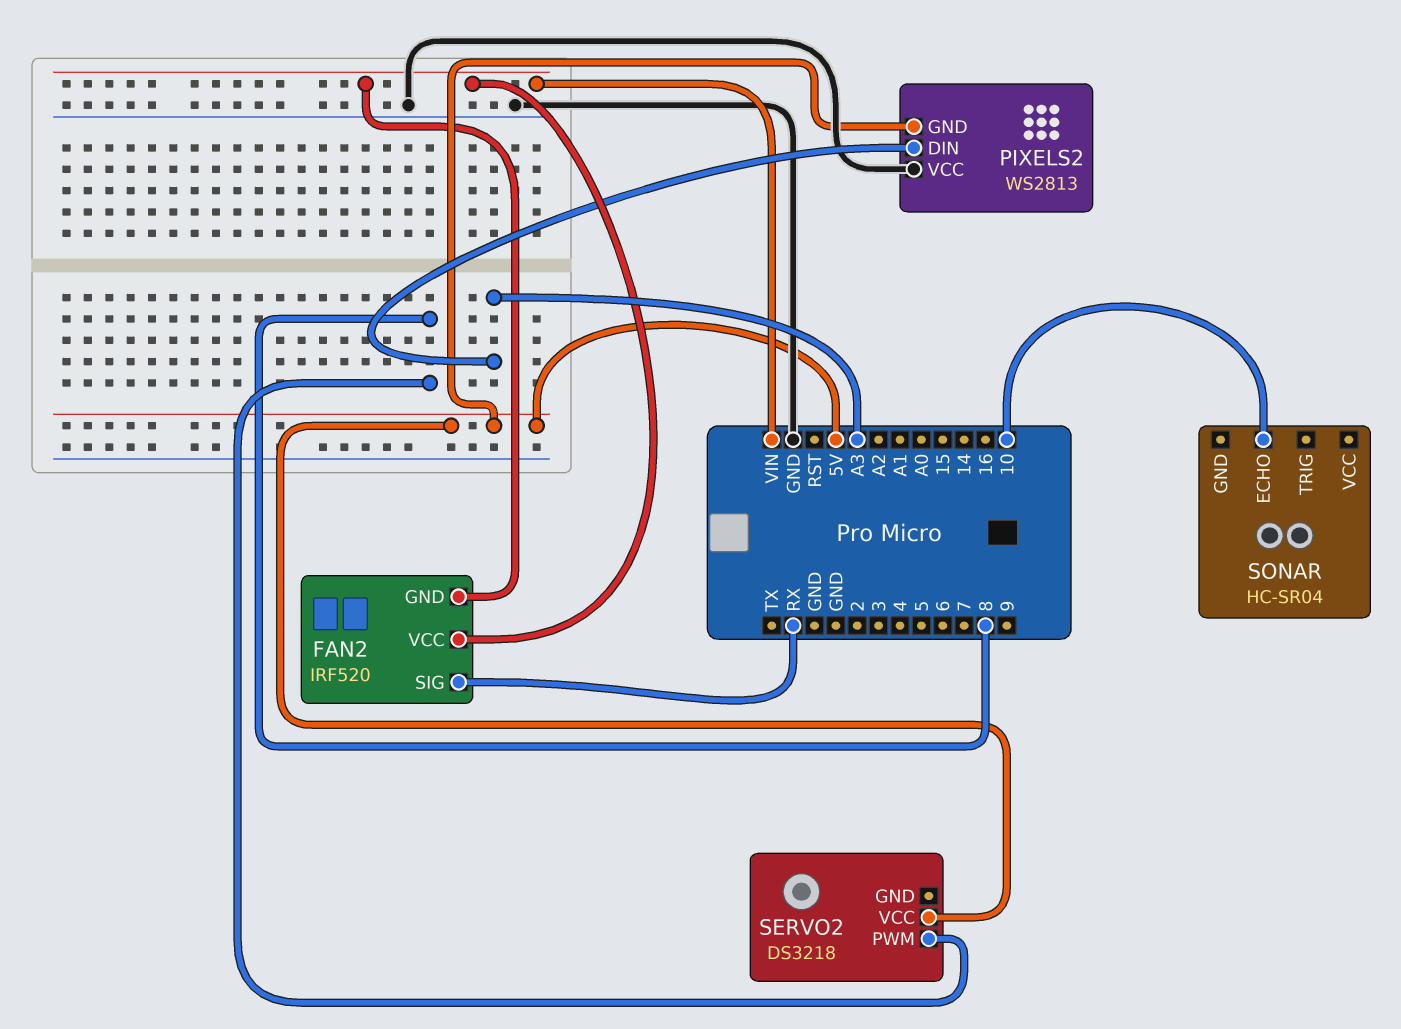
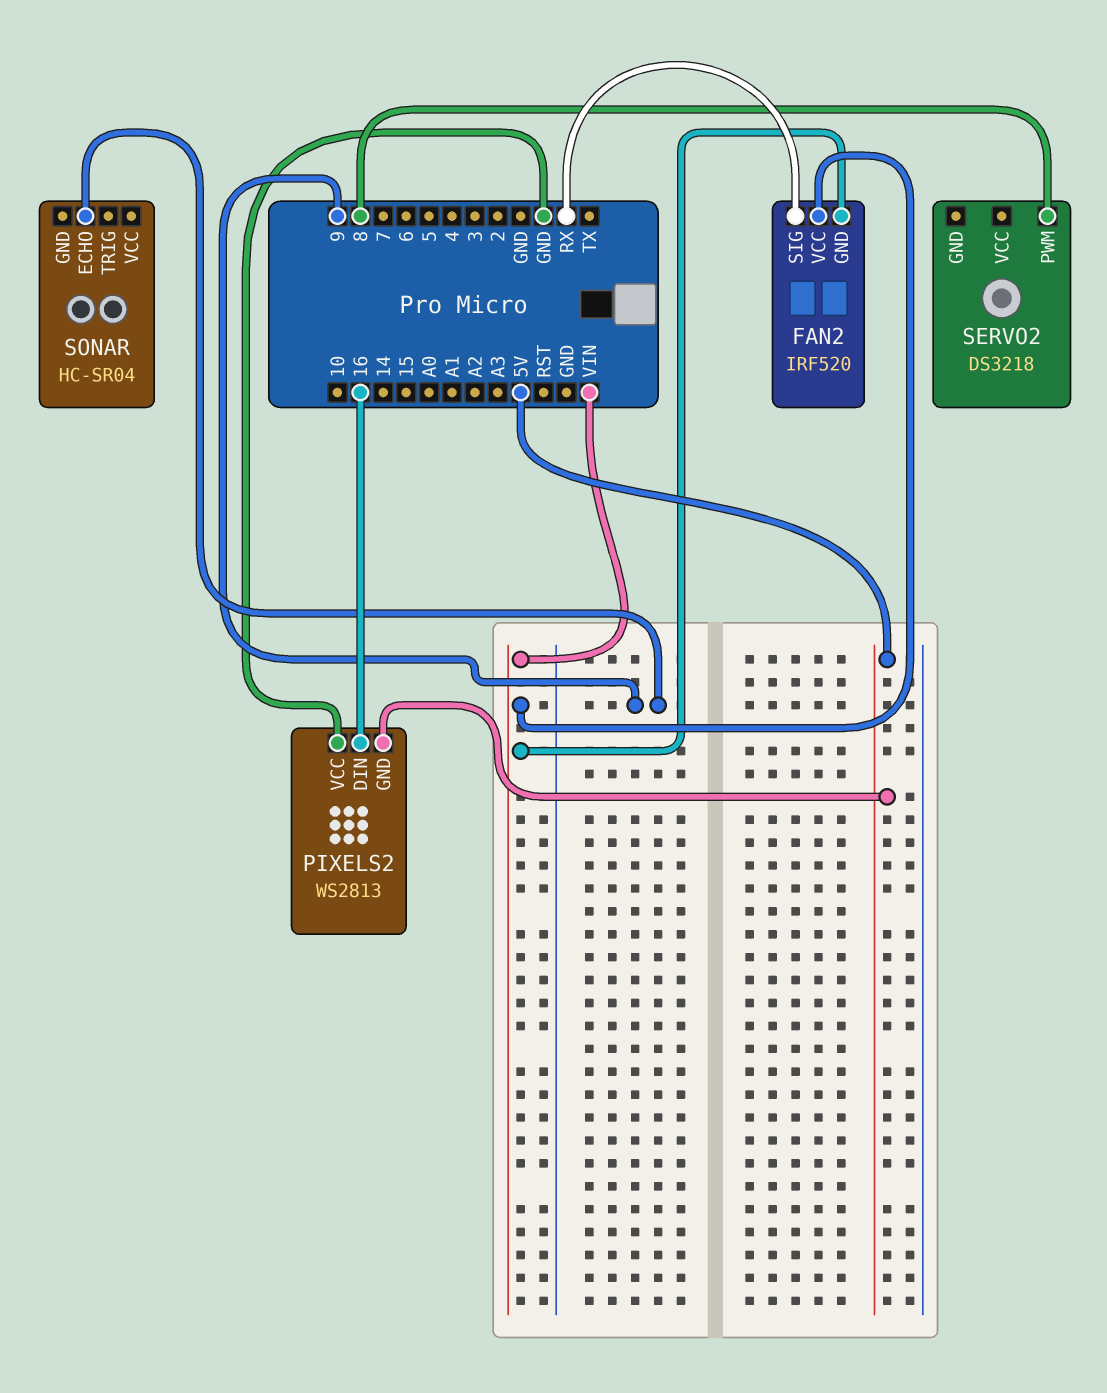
PIXELS2 pin DIN: A3 -> 16
SERVO2 pin VCC: 5V -> none
SONAR pin ECHO: 10 -> 9

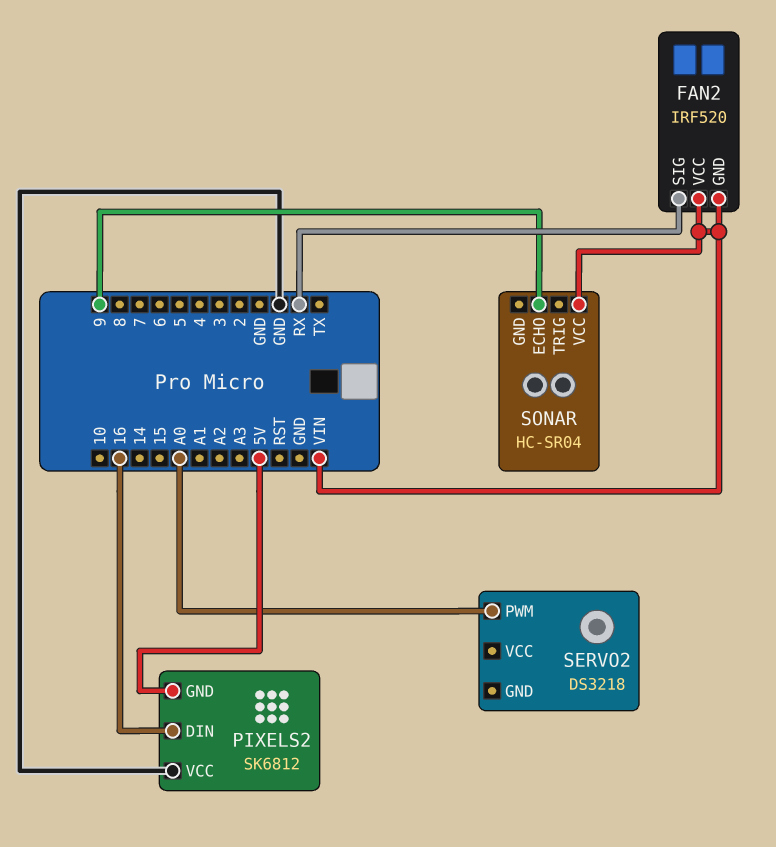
PIXELS2: WS2813 -> SK6812
SERVO2 pin PWM: 8 -> A0
SONAR pin VCC: none -> VIN

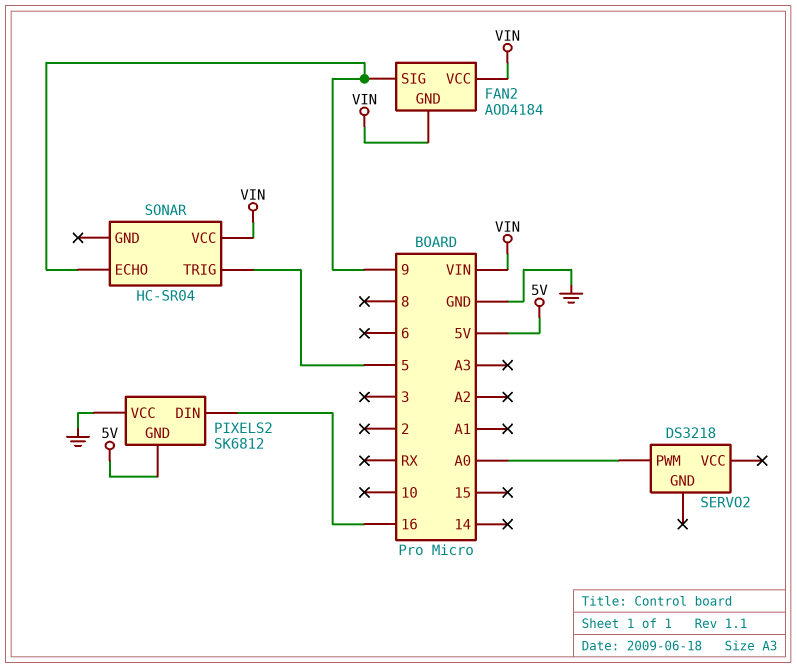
FAN2: IRF520 -> AOD4184
FAN2 pin SIG: RX -> 9
SONAR pin TRIG: none -> 5

